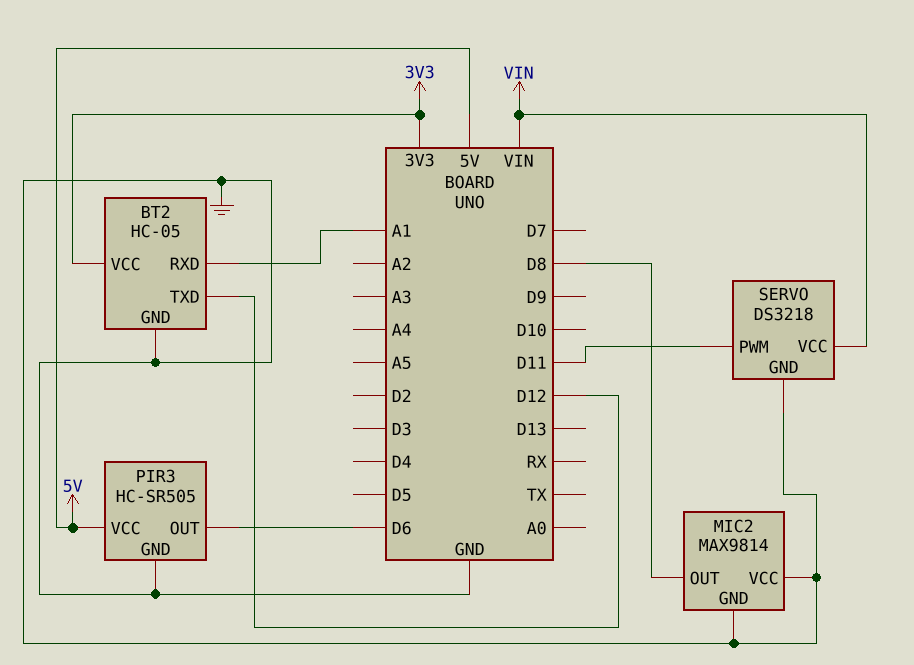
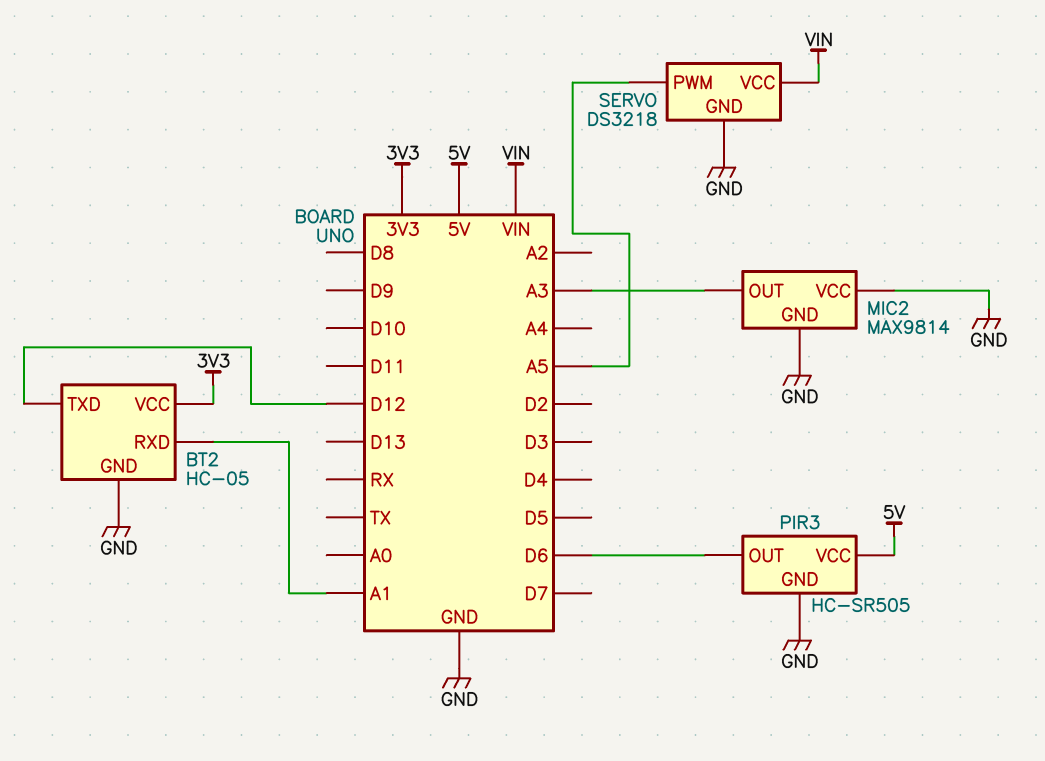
MIC2 pin OUT: D8 -> A3
SERVO pin PWM: D11 -> A5

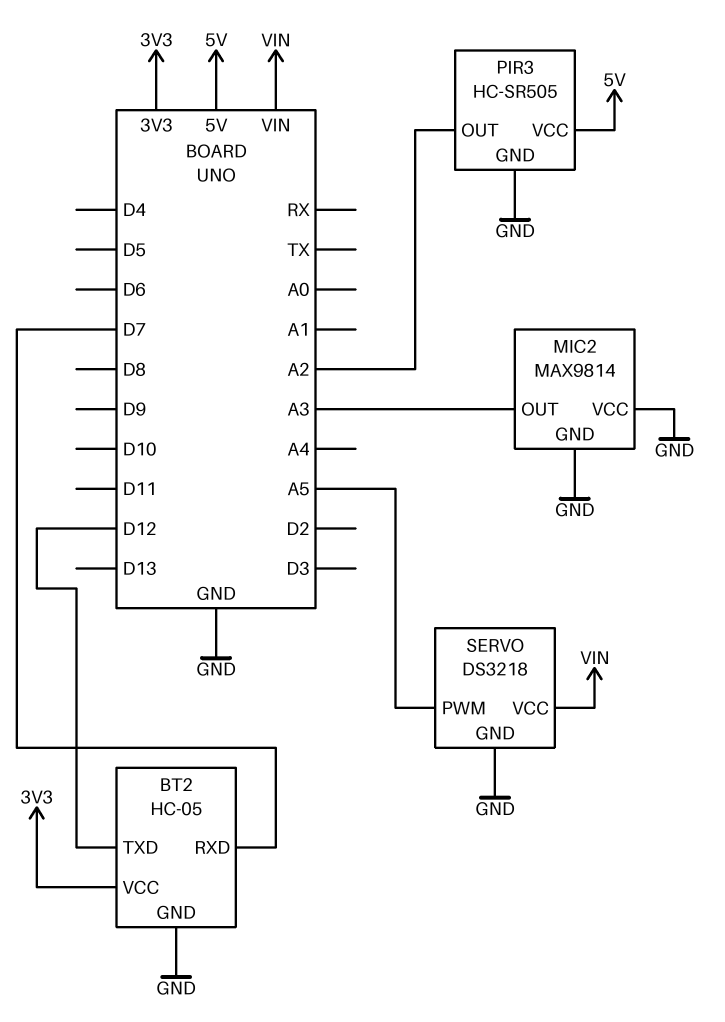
BT2 pin RXD: A1 -> D7
PIR3 pin OUT: D6 -> A2

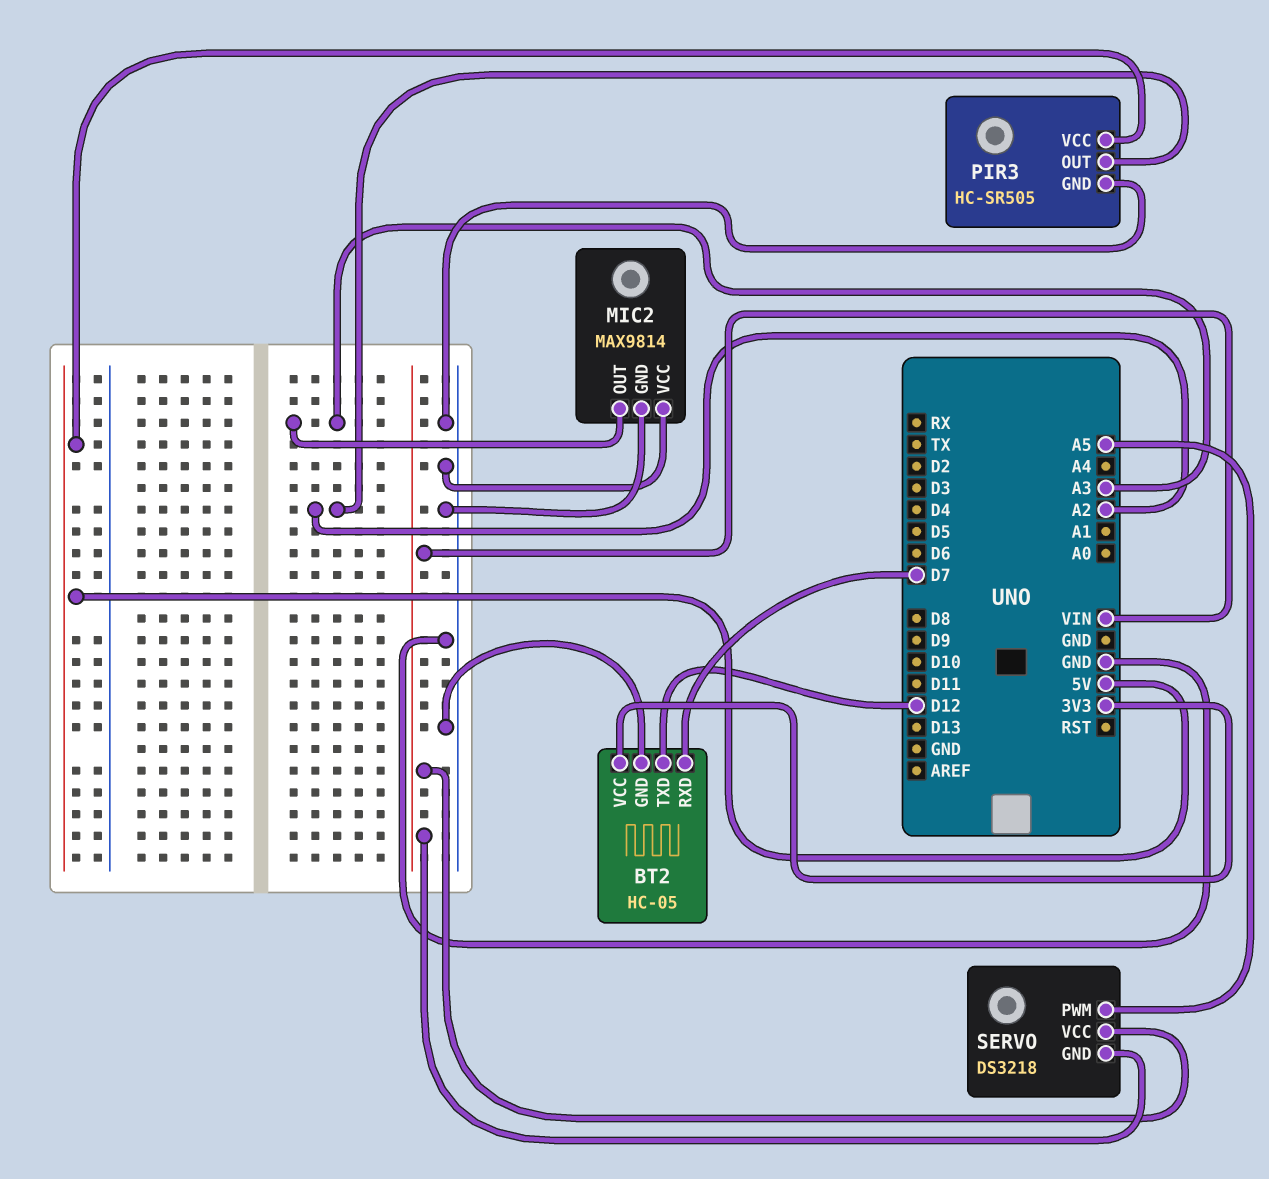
SERVO pin GND: GND -> VIN

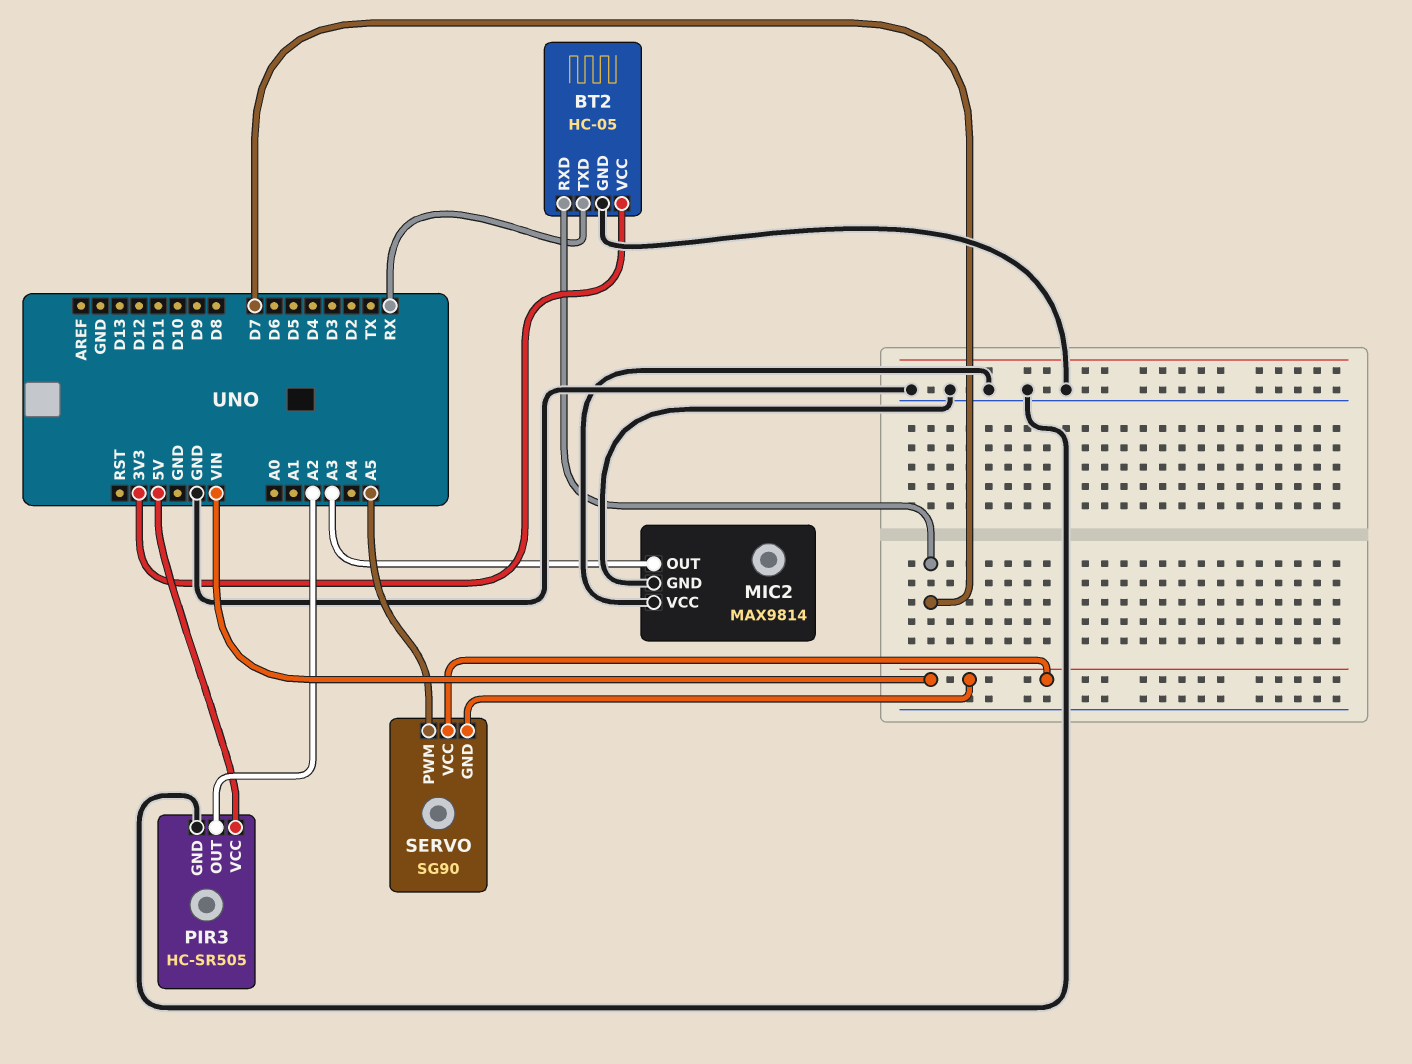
BT2 pin TXD: D12 -> RX
SERVO: DS3218 -> SG90

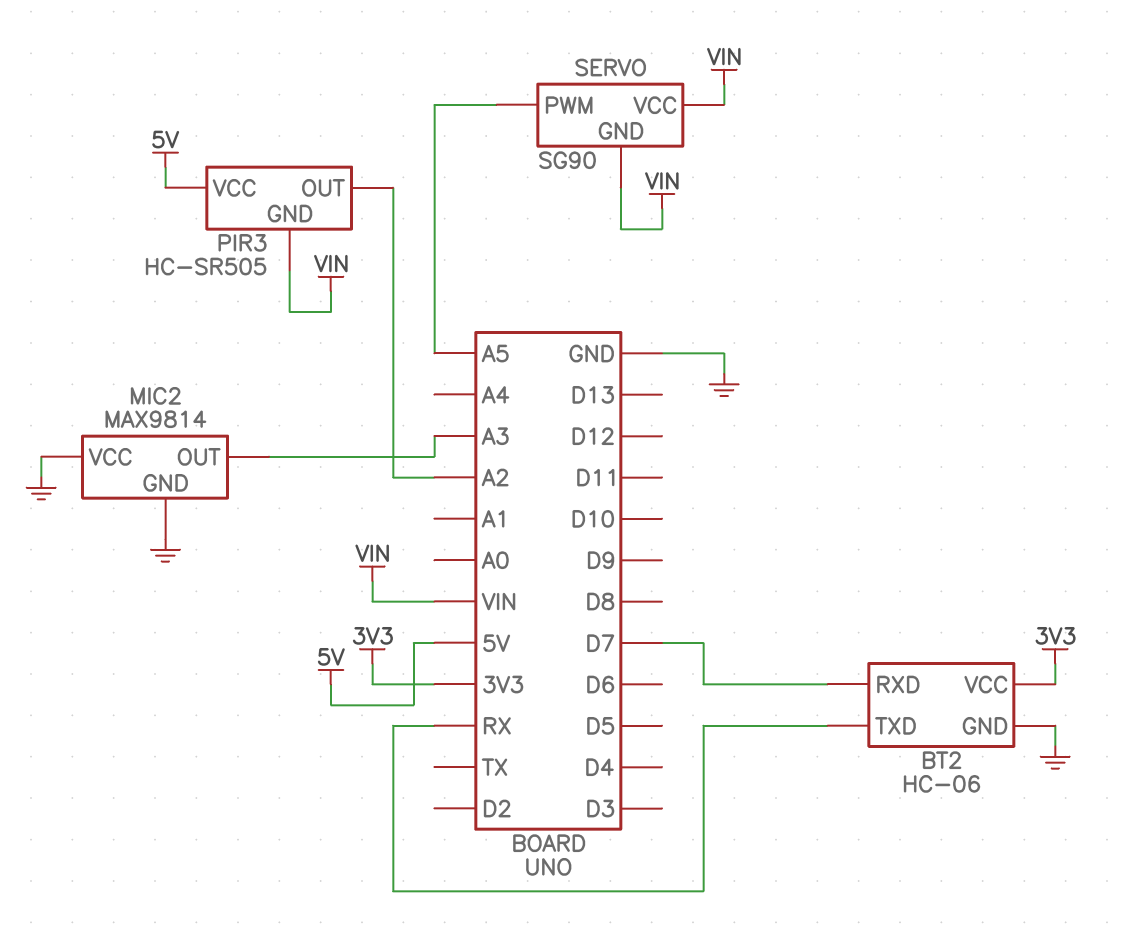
BT2: HC-05 -> HC-06
PIR3 pin GND: GND -> VIN

